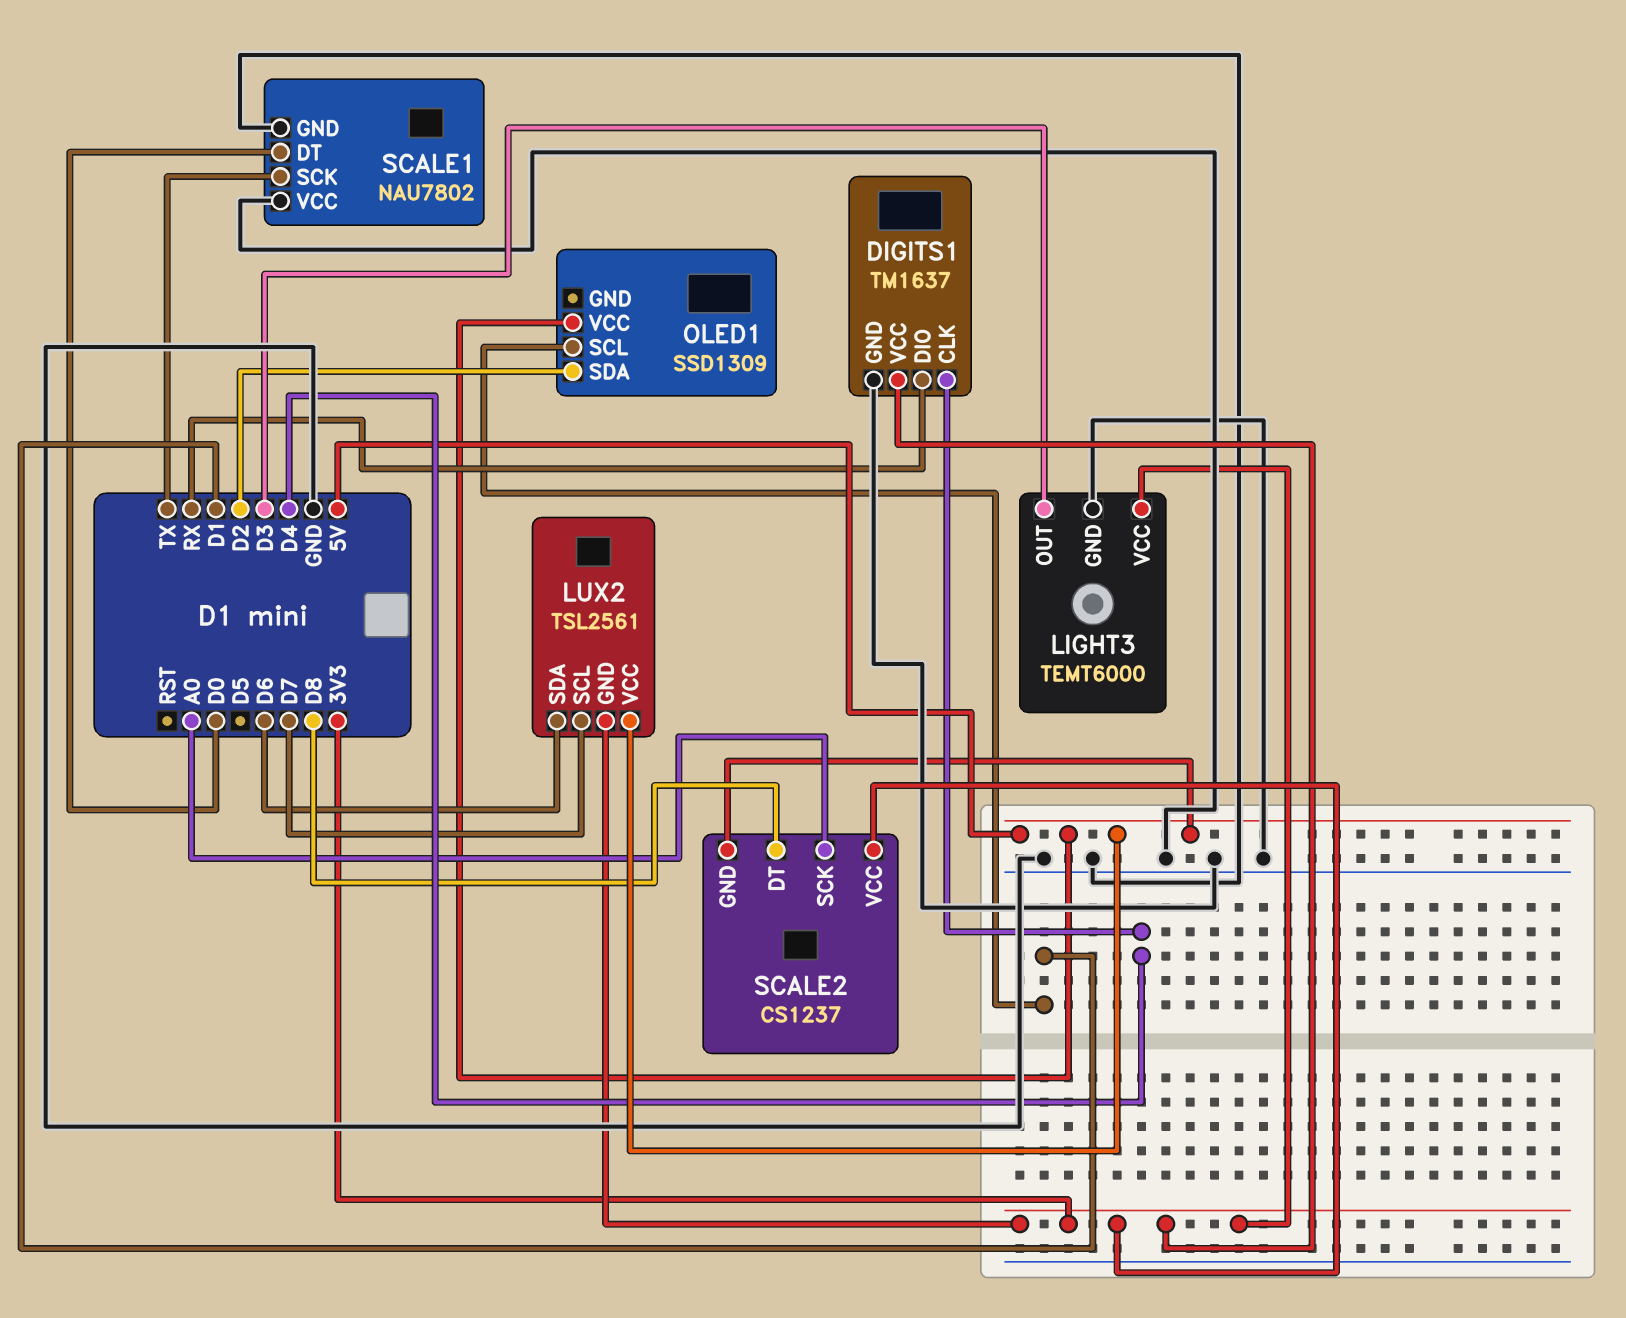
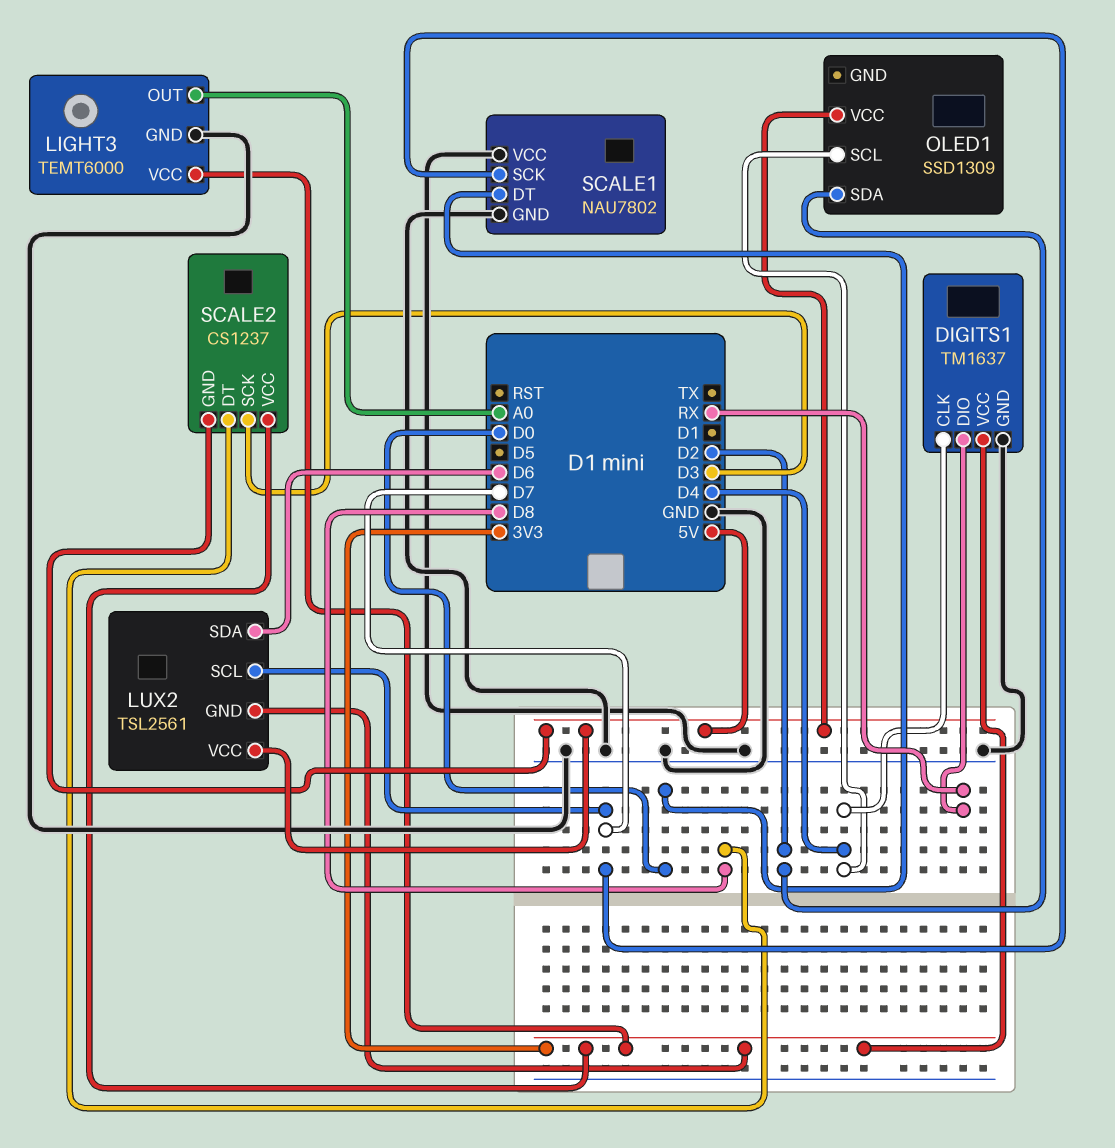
LIGHT3 pin OUT: D3 -> A0
OLED1 pin SCL: D1 -> D4
SCALE1 pin SCK: TX -> D7
SCALE2 pin SCK: A0 -> D3

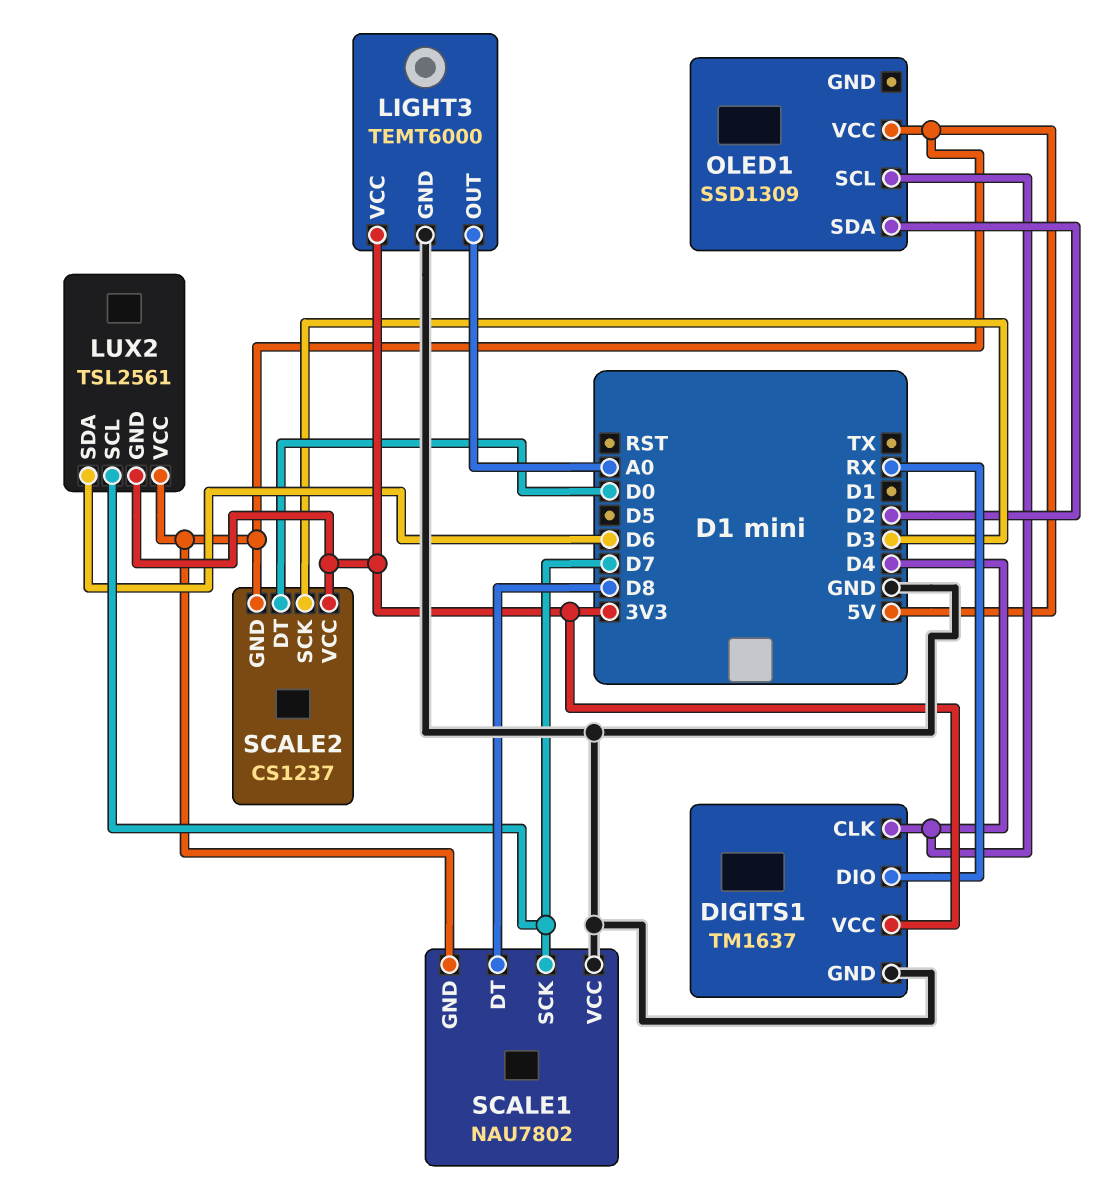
SCALE1 pin DT: D0 -> D8
SCALE1 pin GND: GND -> 5V
SCALE2 pin DT: D8 -> D0

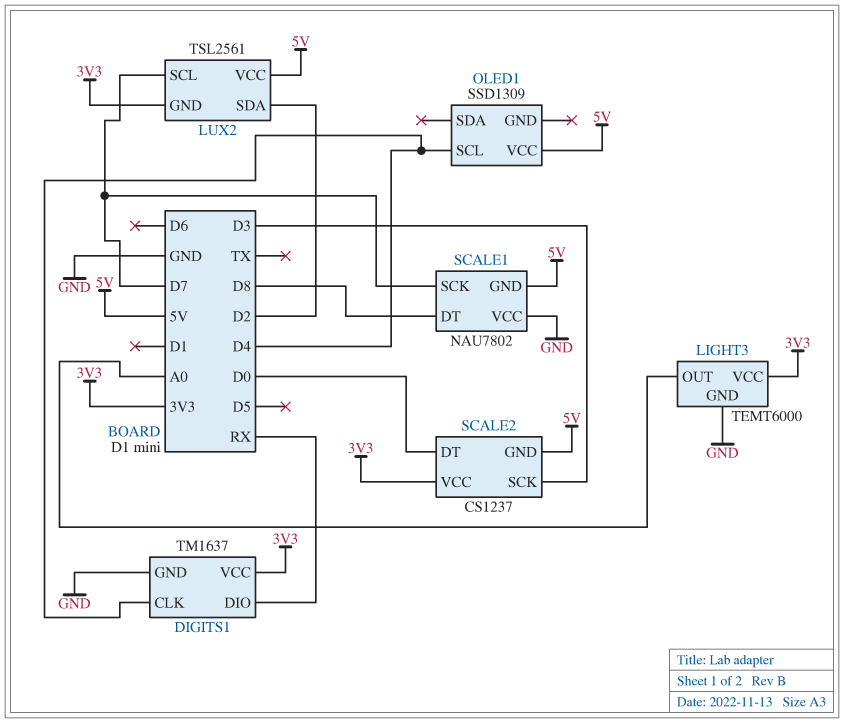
LUX2 pin SDA: D6 -> D2
OLED1 pin SDA: D2 -> none

